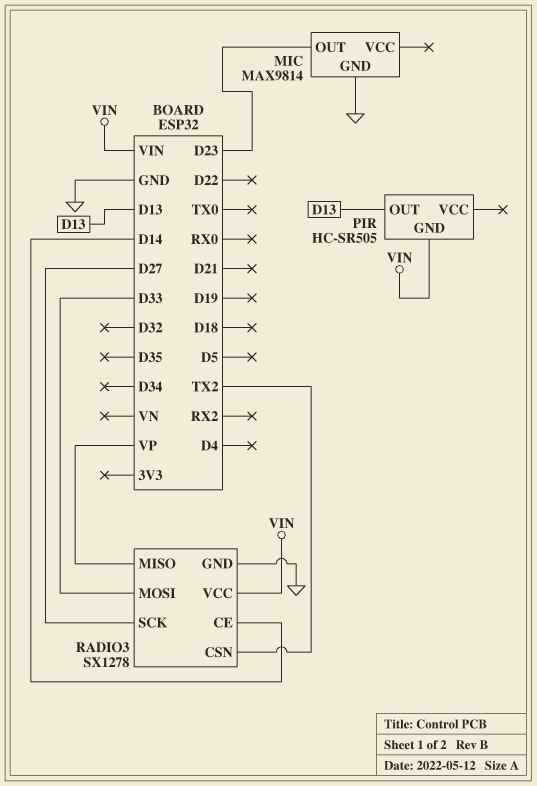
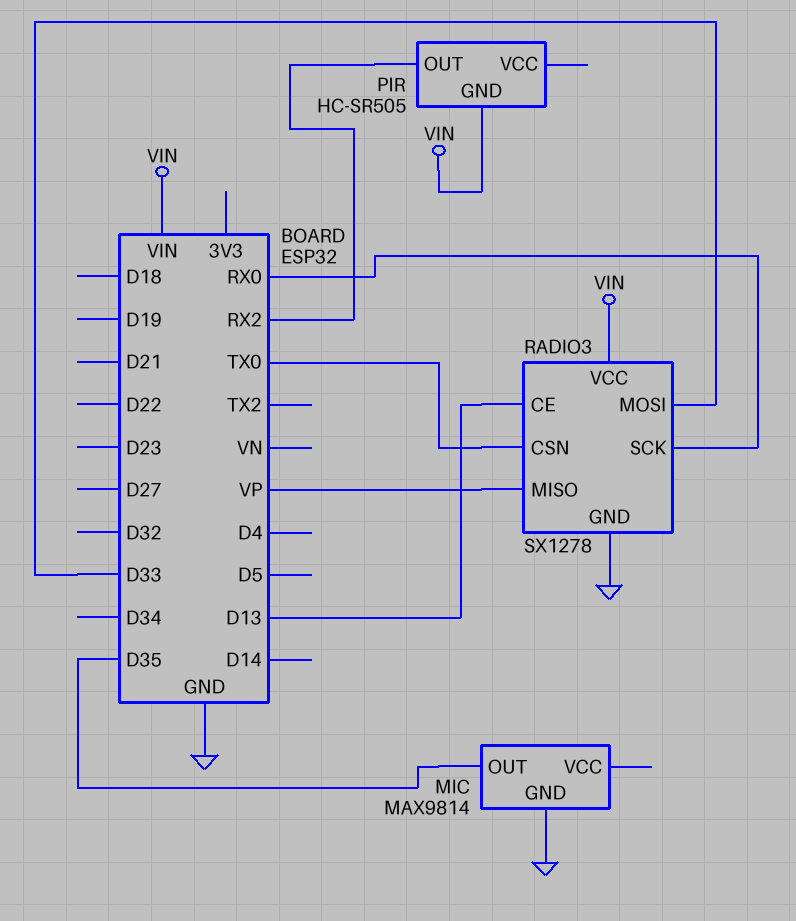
MIC pin OUT: D23 -> D35
PIR pin OUT: D13 -> RX2
RADIO3 pin CE: D14 -> D13
RADIO3 pin CSN: TX2 -> TX0
RADIO3 pin SCK: D27 -> RX0

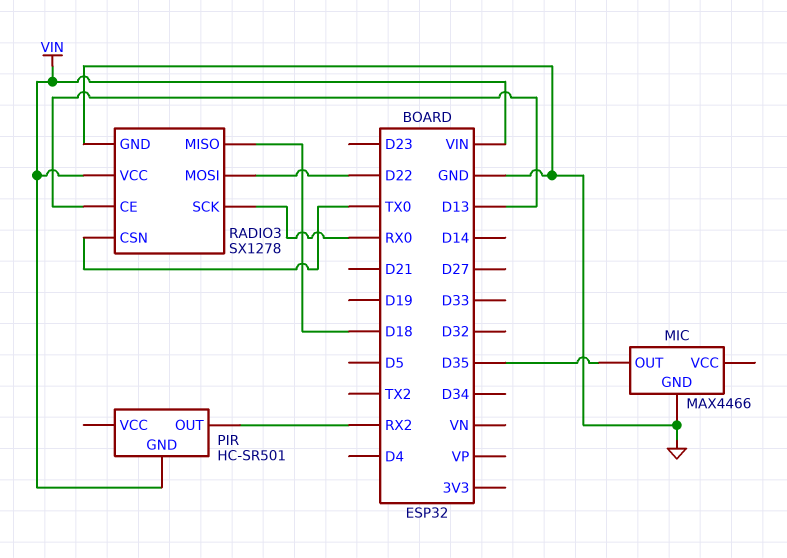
MIC: MAX9814 -> MAX4466
PIR: HC-SR505 -> HC-SR501
RADIO3 pin MISO: VP -> D18
RADIO3 pin MOSI: D33 -> D22

